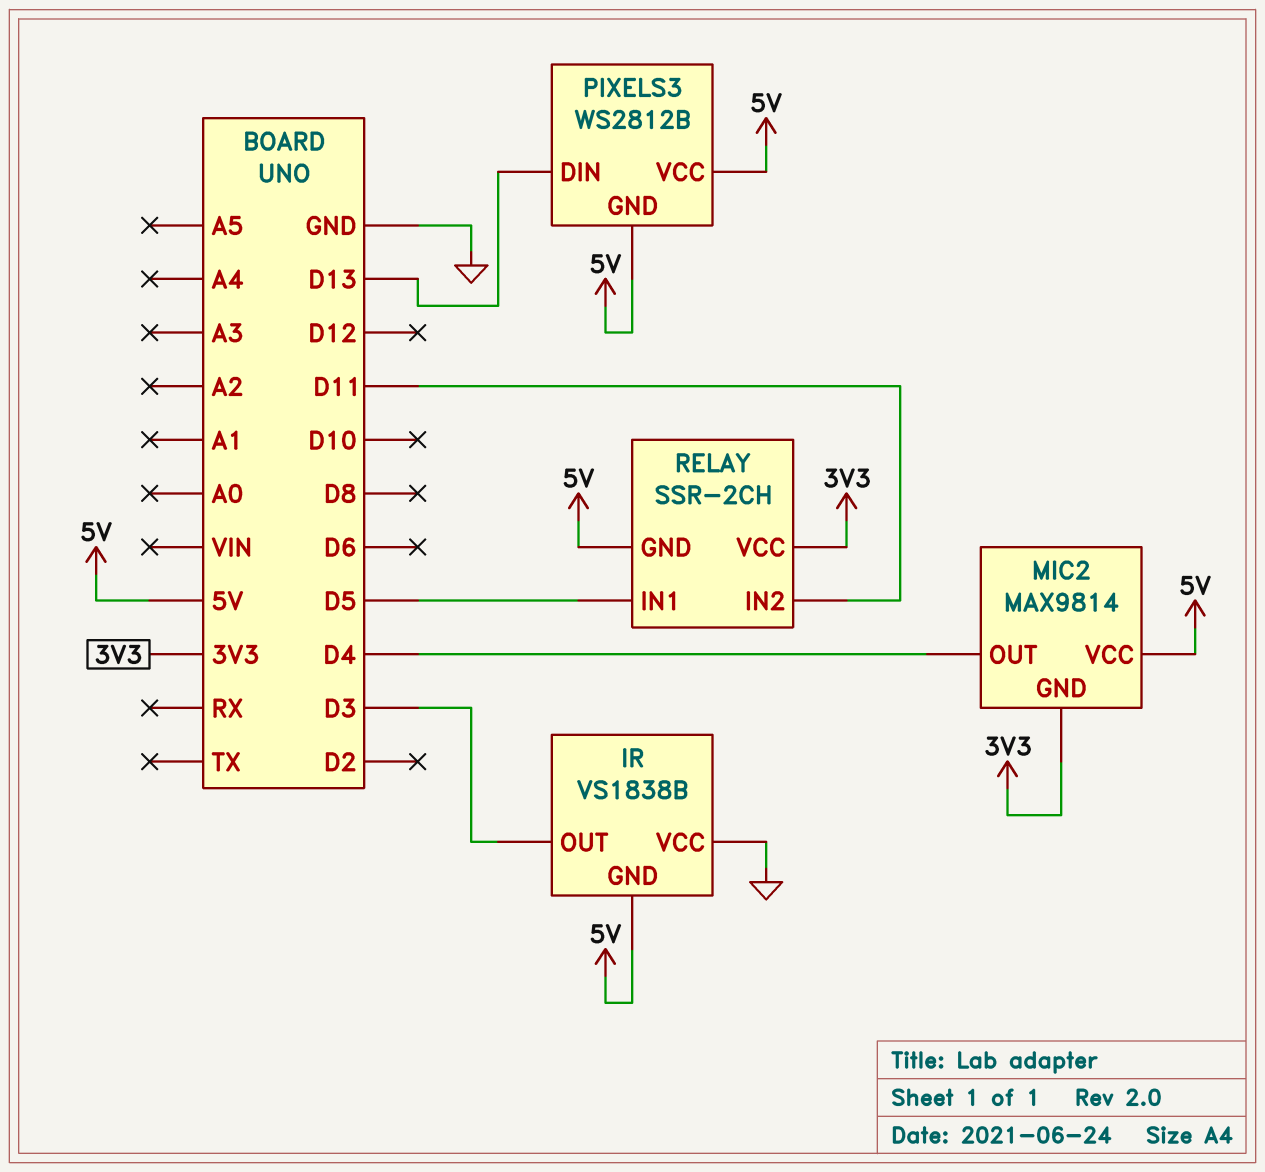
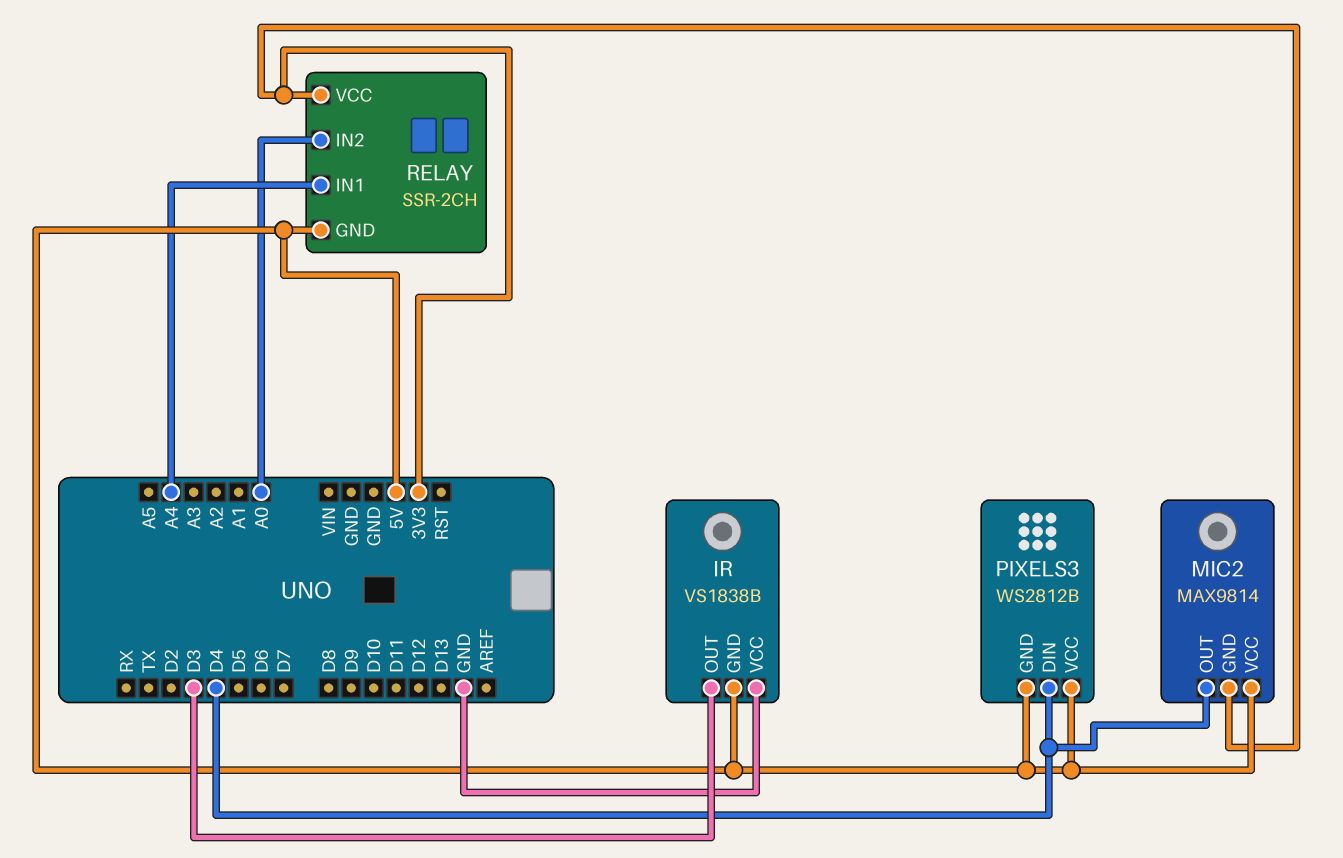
PIXELS3 pin DIN: D13 -> D4
RELAY pin IN1: D5 -> A4
RELAY pin IN2: D11 -> A0

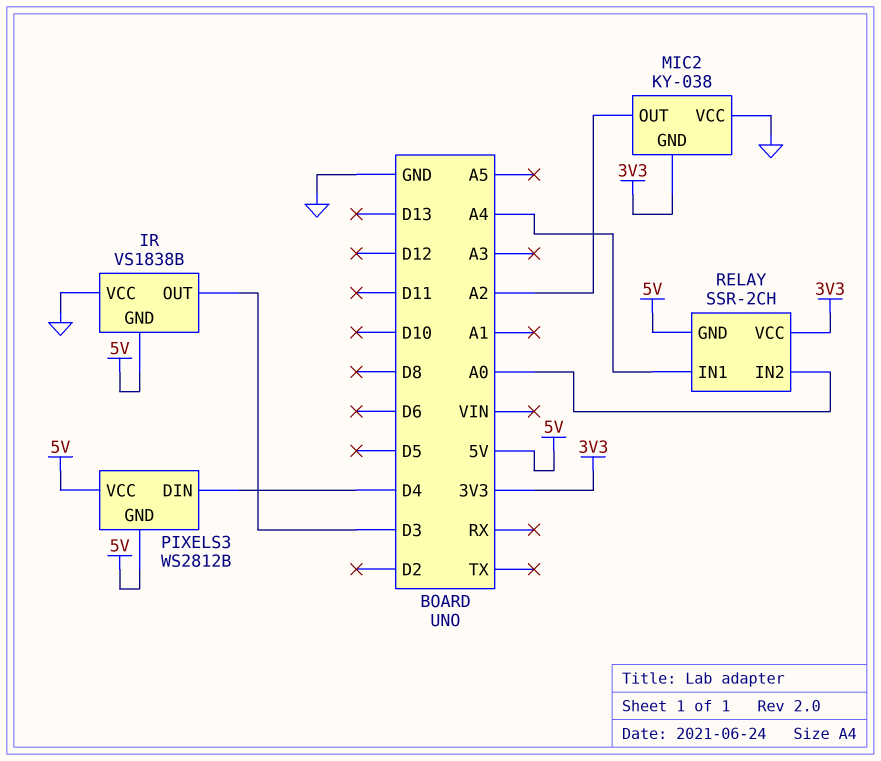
MIC2: MAX9814 -> KY-038
MIC2 pin OUT: D4 -> A2
MIC2 pin VCC: 5V -> GND

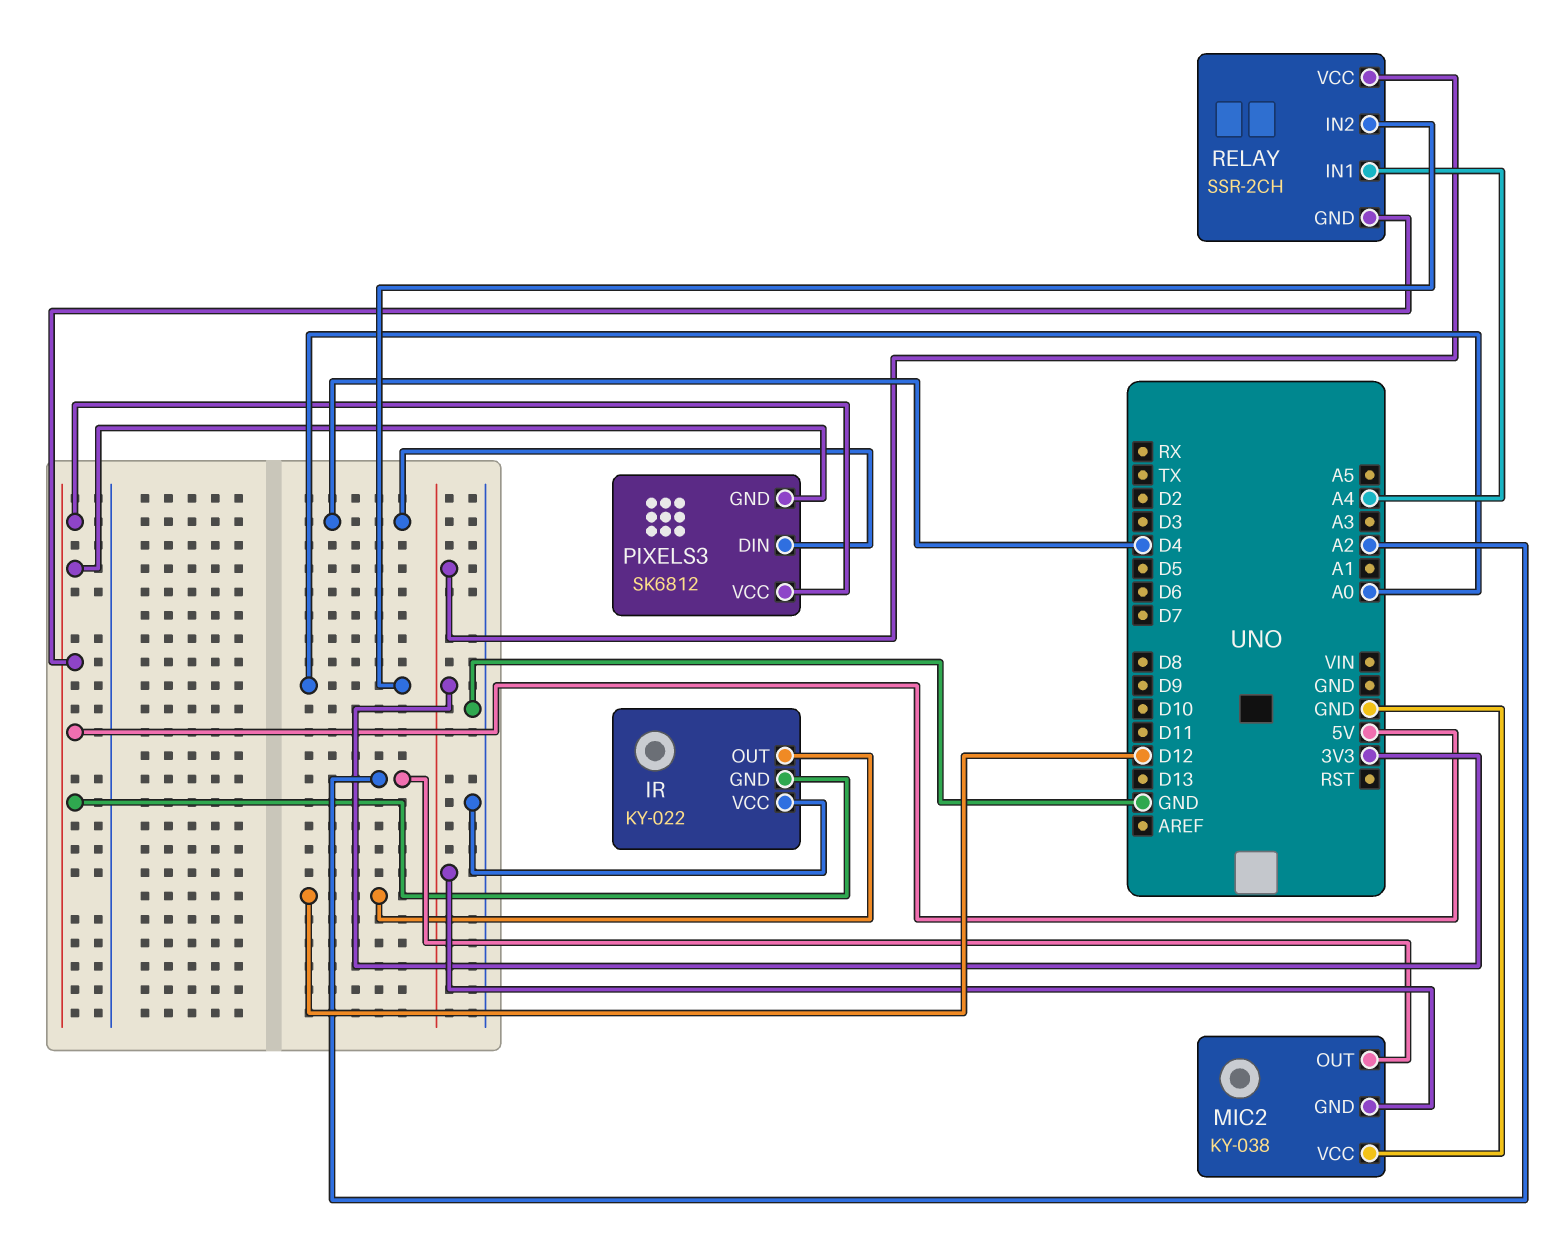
IR: VS1838B -> KY-022
IR pin OUT: D3 -> D12
PIXELS3: WS2812B -> SK6812

